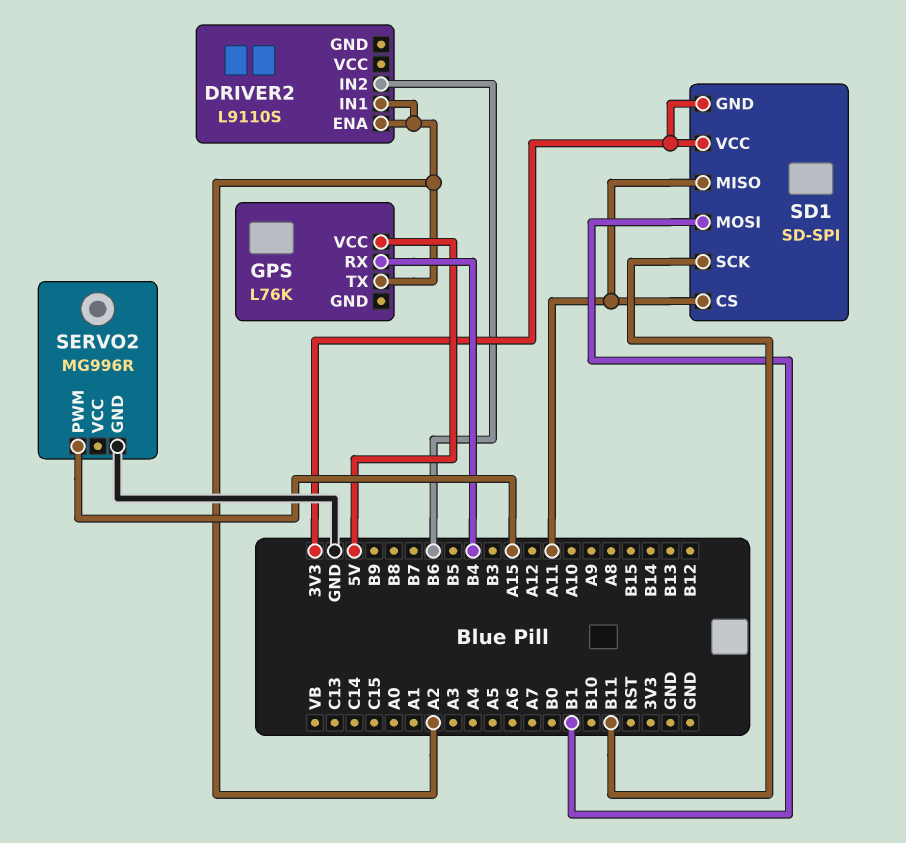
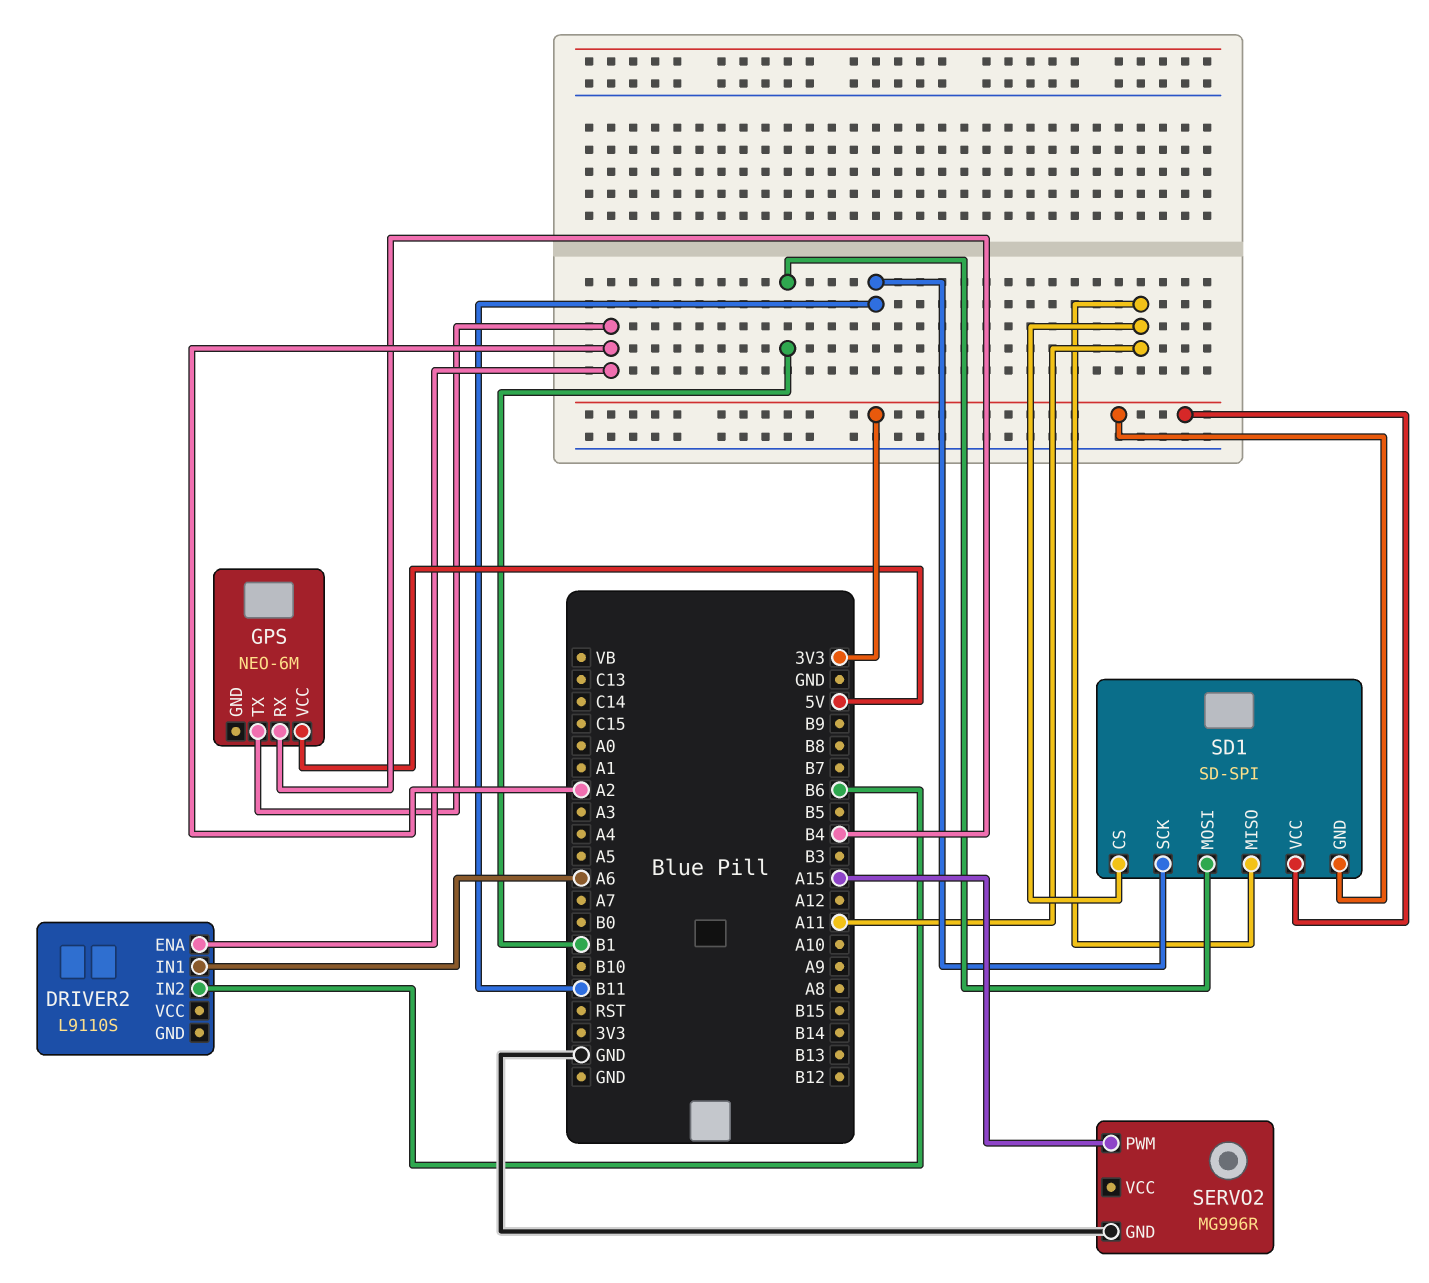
DRIVER2 pin IN1: A2 -> A6
GPS: L76K -> NEO-6M

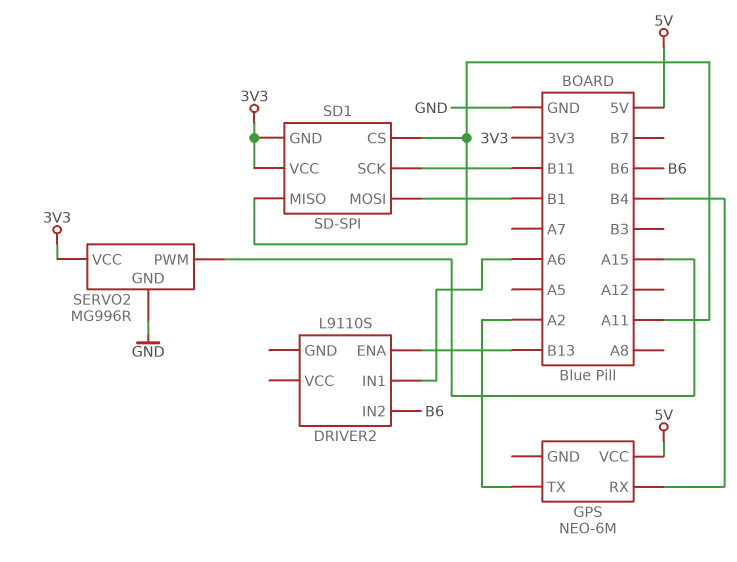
DRIVER2 pin ENA: A2 -> B13
SERVO2 pin VCC: none -> 3V3

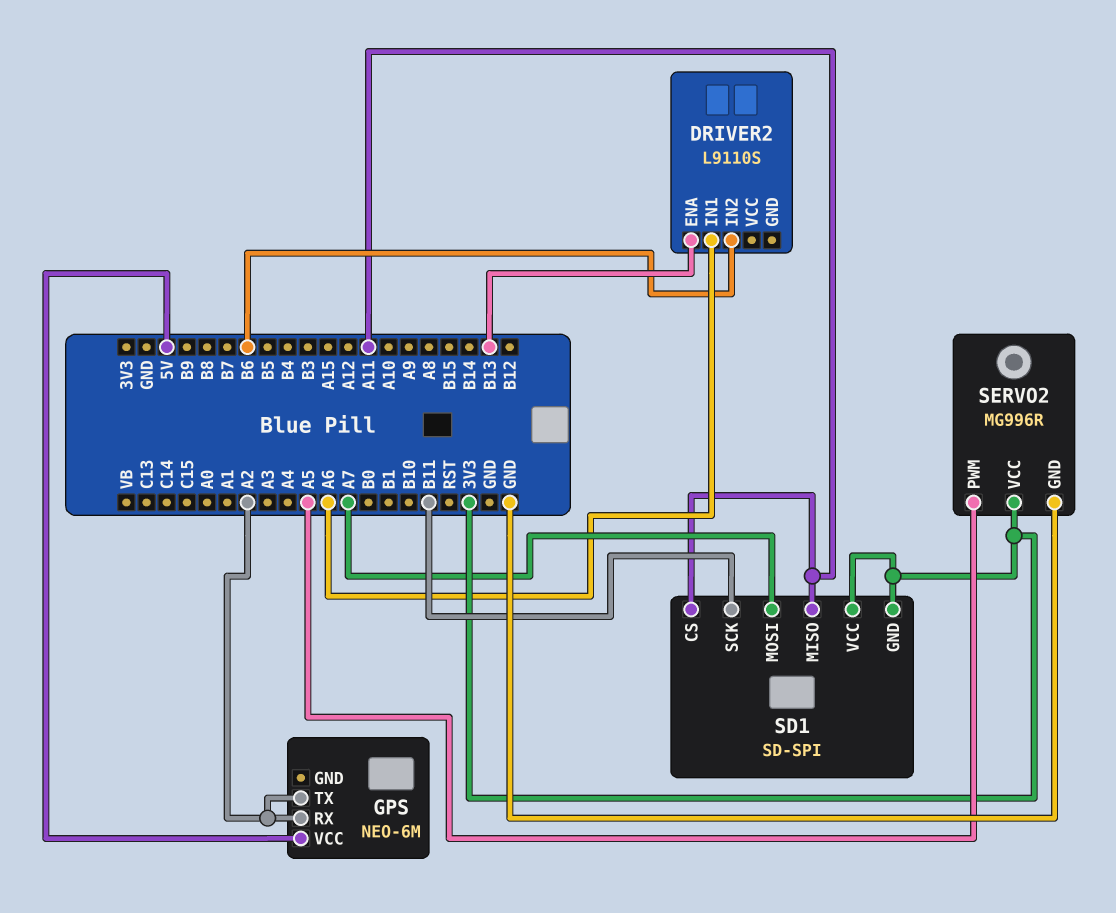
GPS pin RX: B4 -> A2
SD1 pin MOSI: B1 -> A7
SERVO2 pin PWM: A15 -> A5

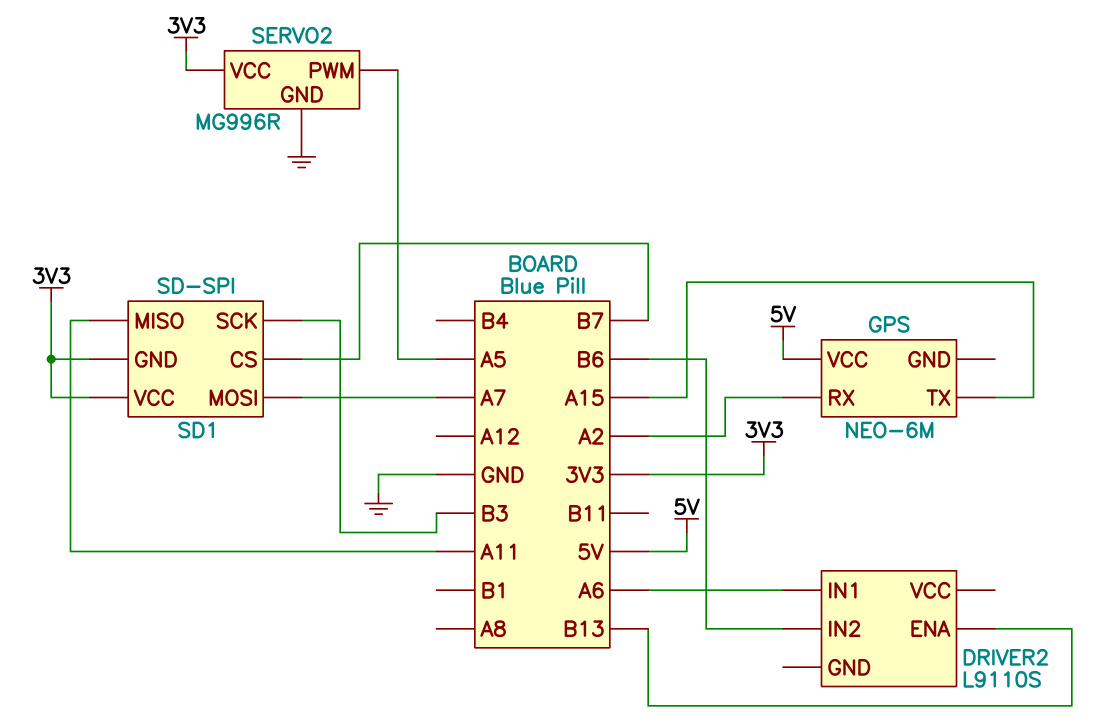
GPS pin TX: A2 -> A15
SD1 pin CS: A11 -> B7
SD1 pin SCK: B11 -> B3

